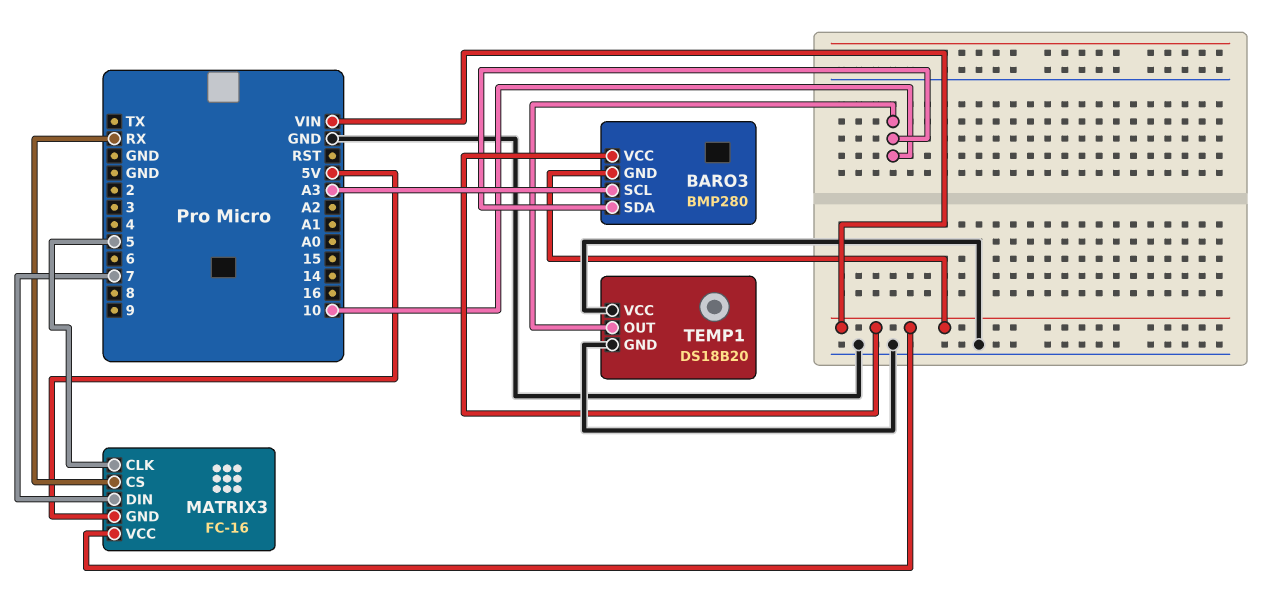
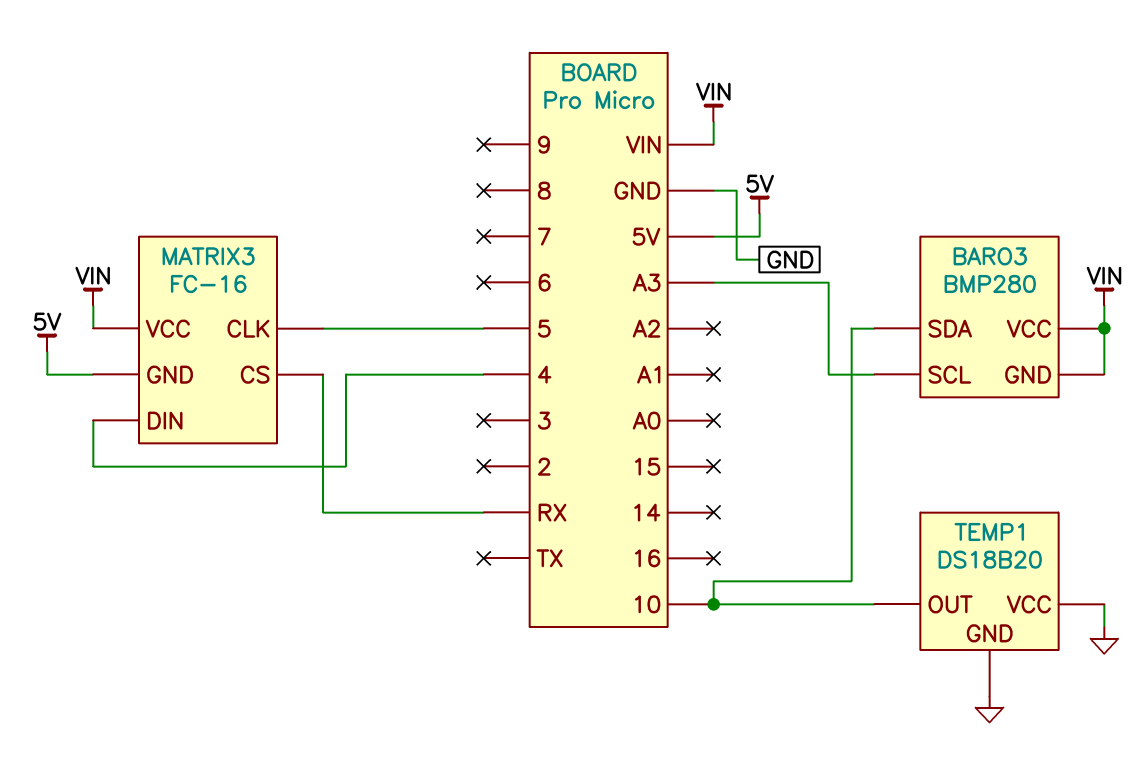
MATRIX3 pin DIN: 7 -> 4

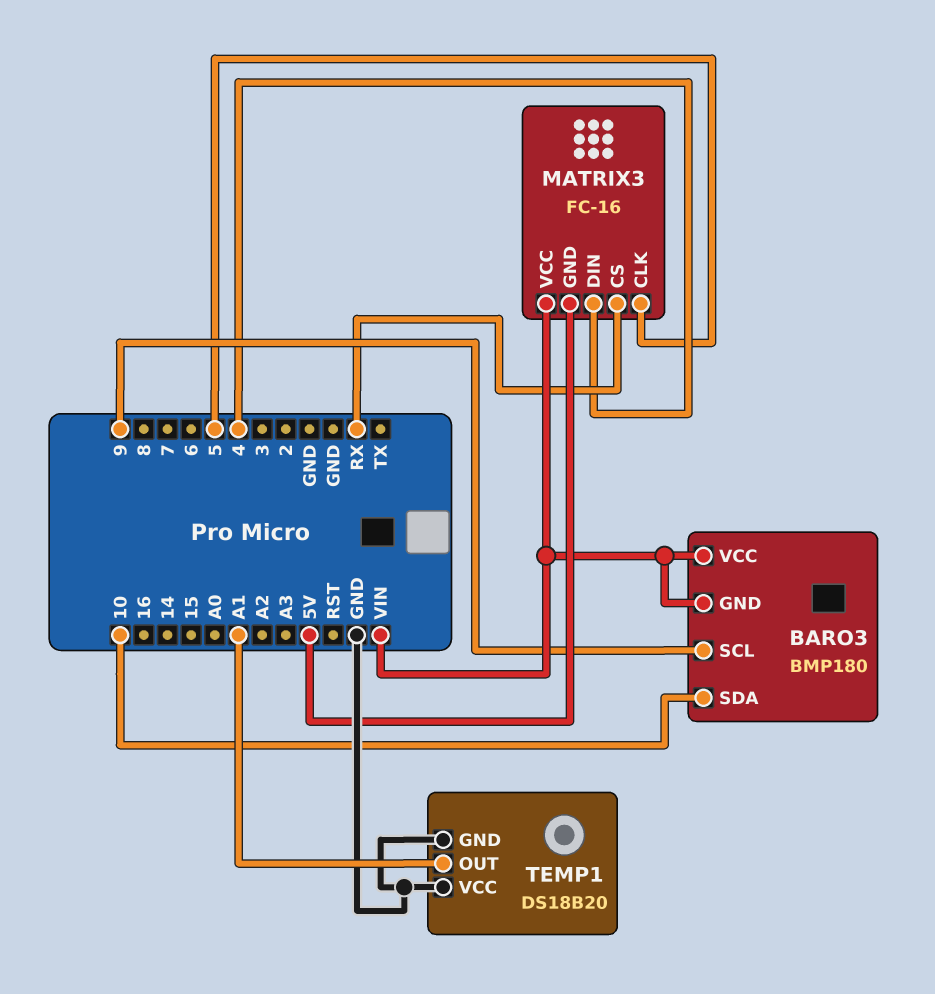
BARO3: BMP280 -> BMP180
BARO3 pin SCL: A3 -> 9
TEMP1 pin OUT: 10 -> A1

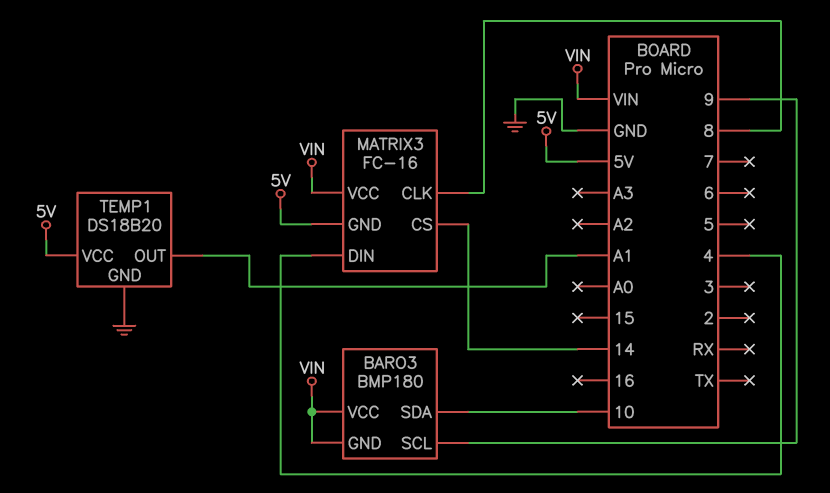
MATRIX3 pin CLK: 5 -> 8
MATRIX3 pin CS: RX -> 14
TEMP1 pin VCC: GND -> 5V

